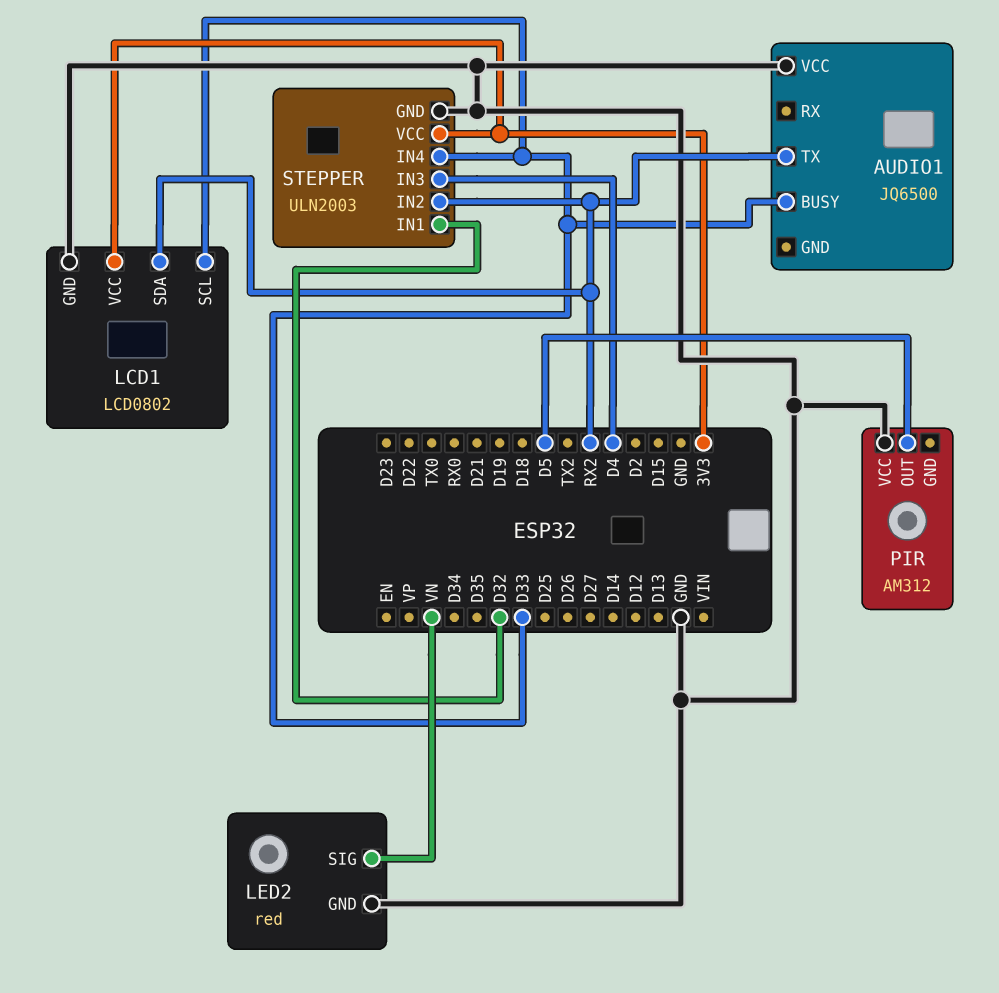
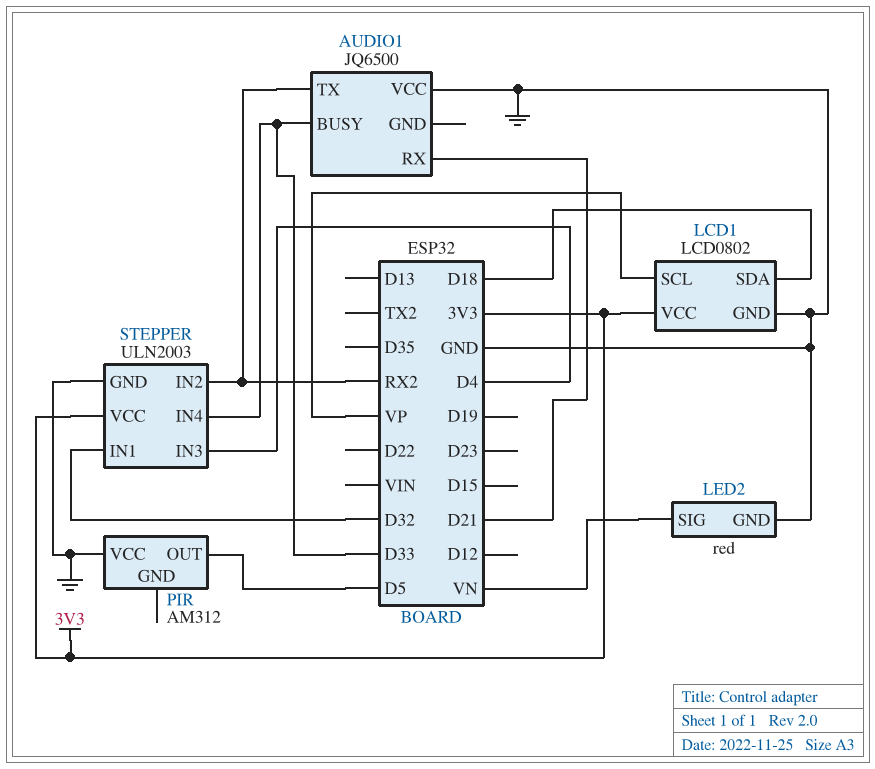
AUDIO1 pin RX: none -> D21
LCD1 pin SCL: D33 -> VP
LCD1 pin SDA: RX2 -> D18

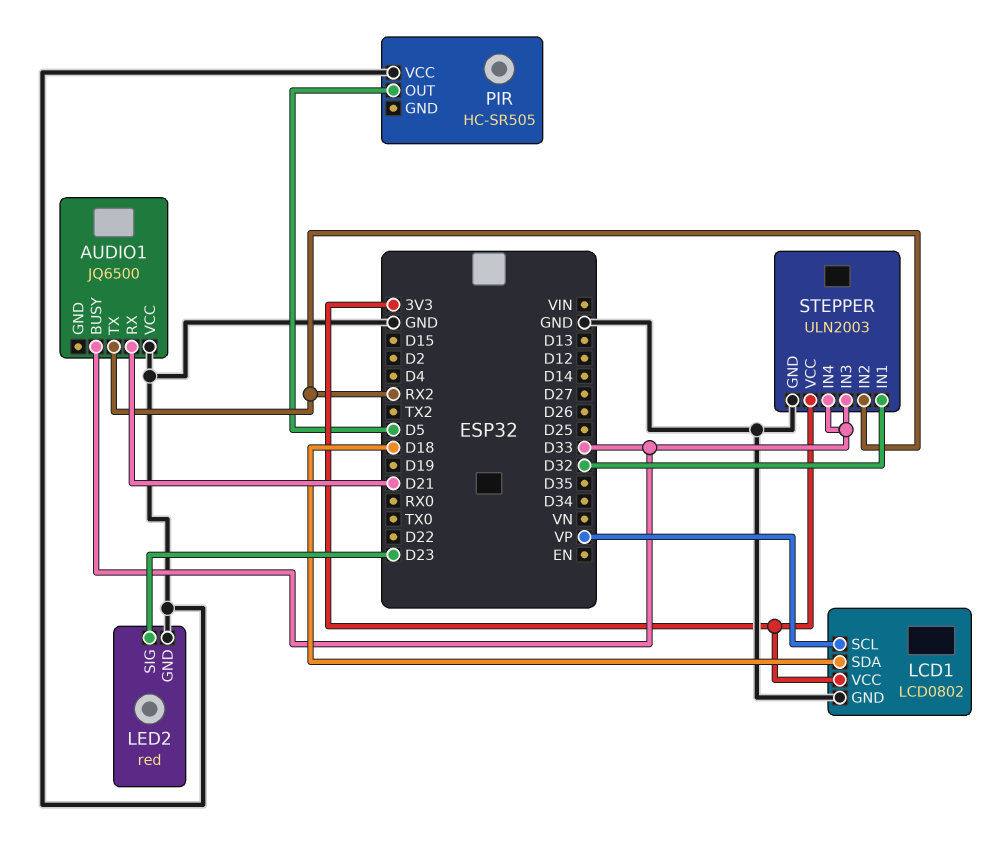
LED2 pin SIG: VN -> D23
PIR: AM312 -> HC-SR505
STEPPER pin IN3: D4 -> D33

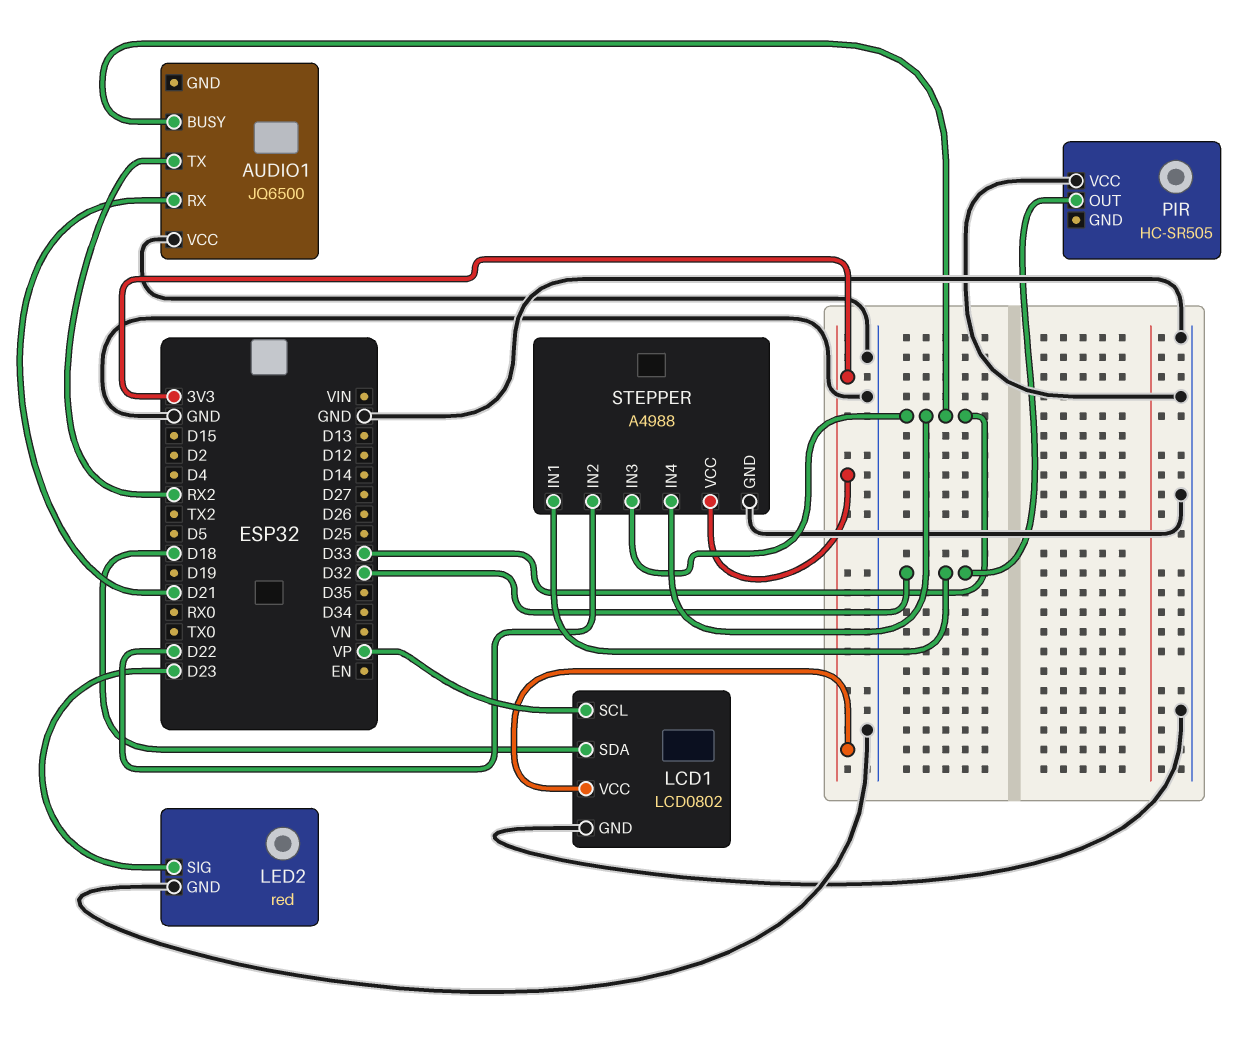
PIR pin OUT: D5 -> D32
STEPPER: ULN2003 -> A4988
STEPPER pin IN2: RX2 -> D22

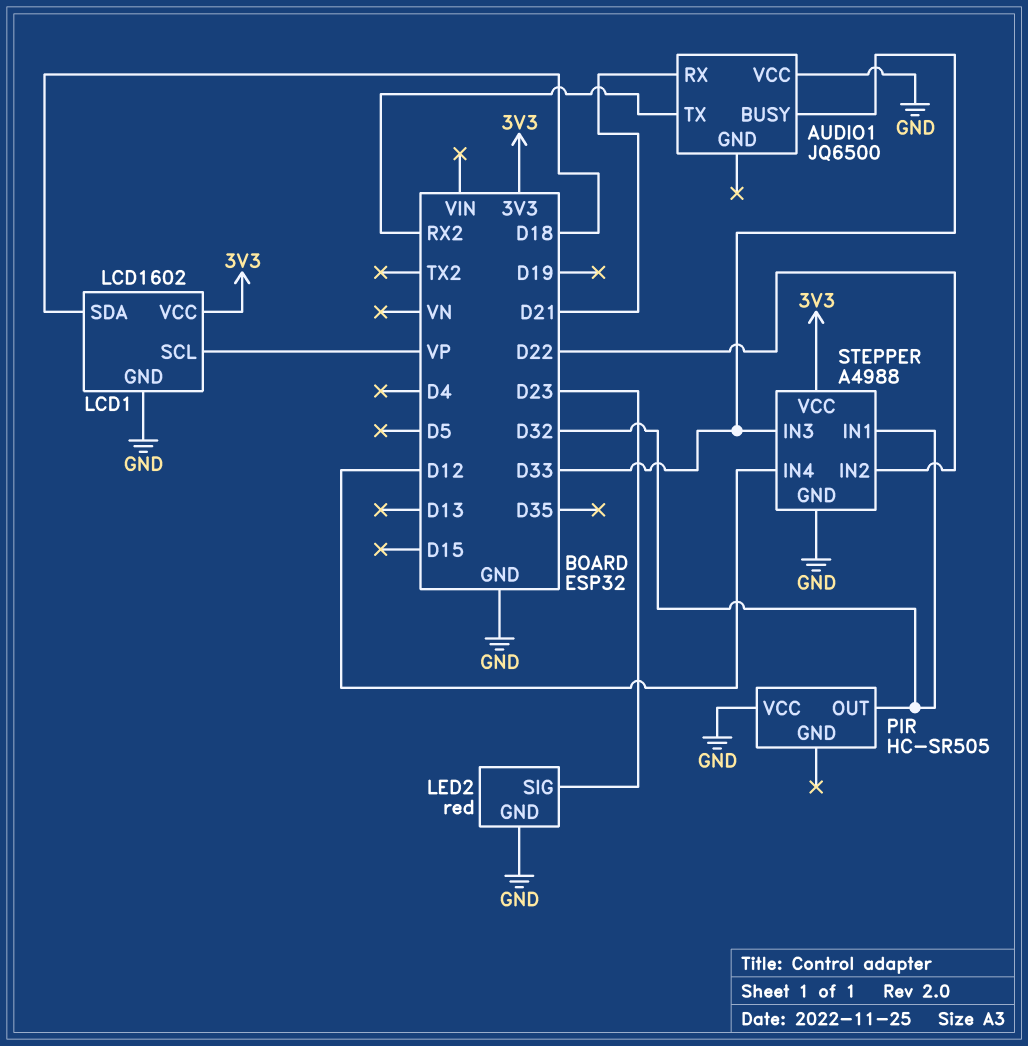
LCD1: LCD0802 -> LCD1602
STEPPER pin IN4: D33 -> D12

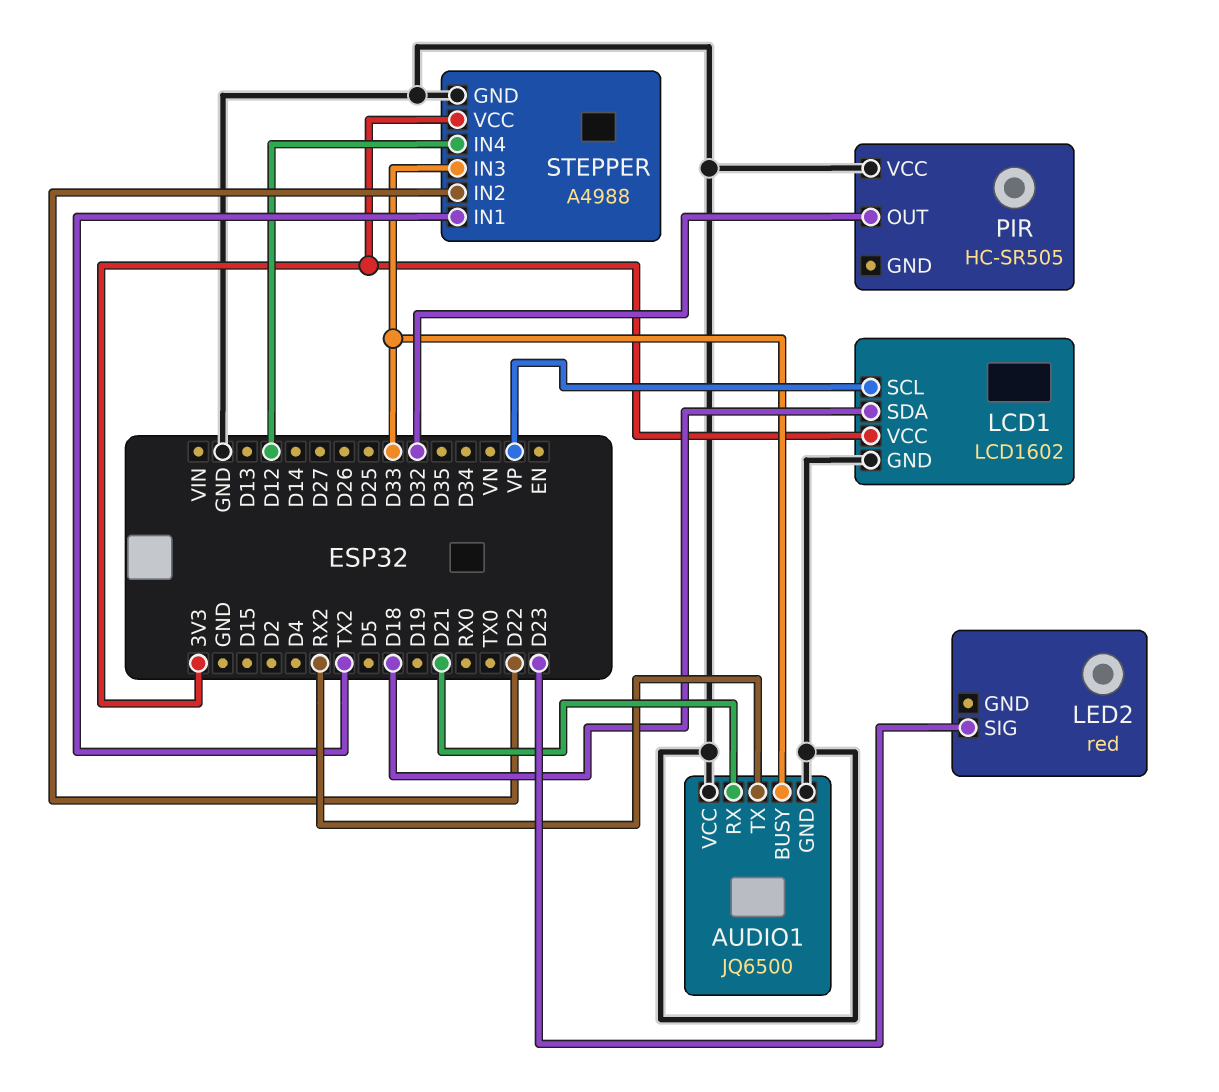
AUDIO1 pin GND: none -> GND
LED2 pin GND: GND -> none
STEPPER pin IN1: D32 -> TX2

